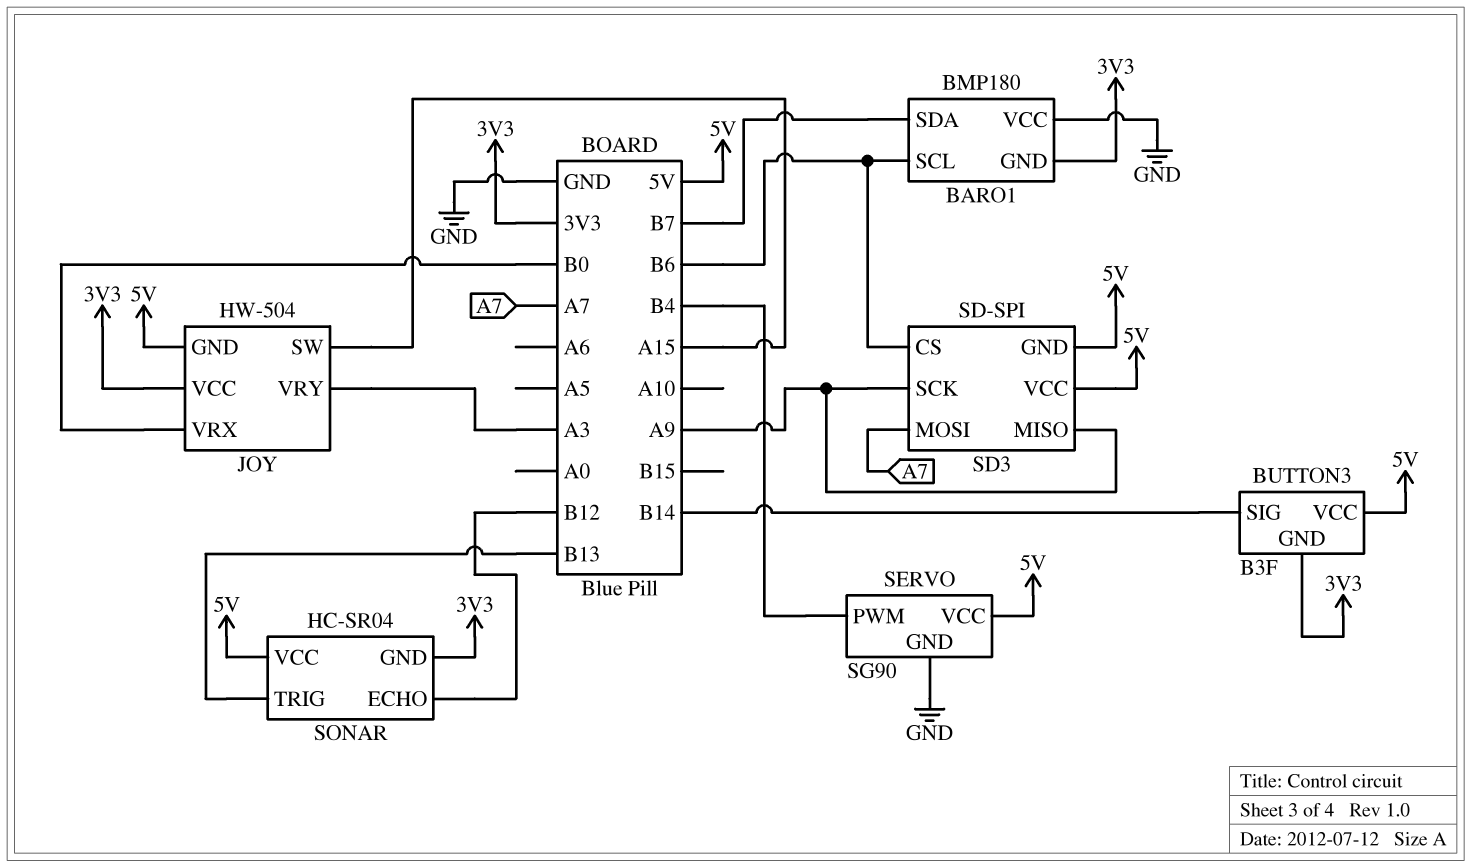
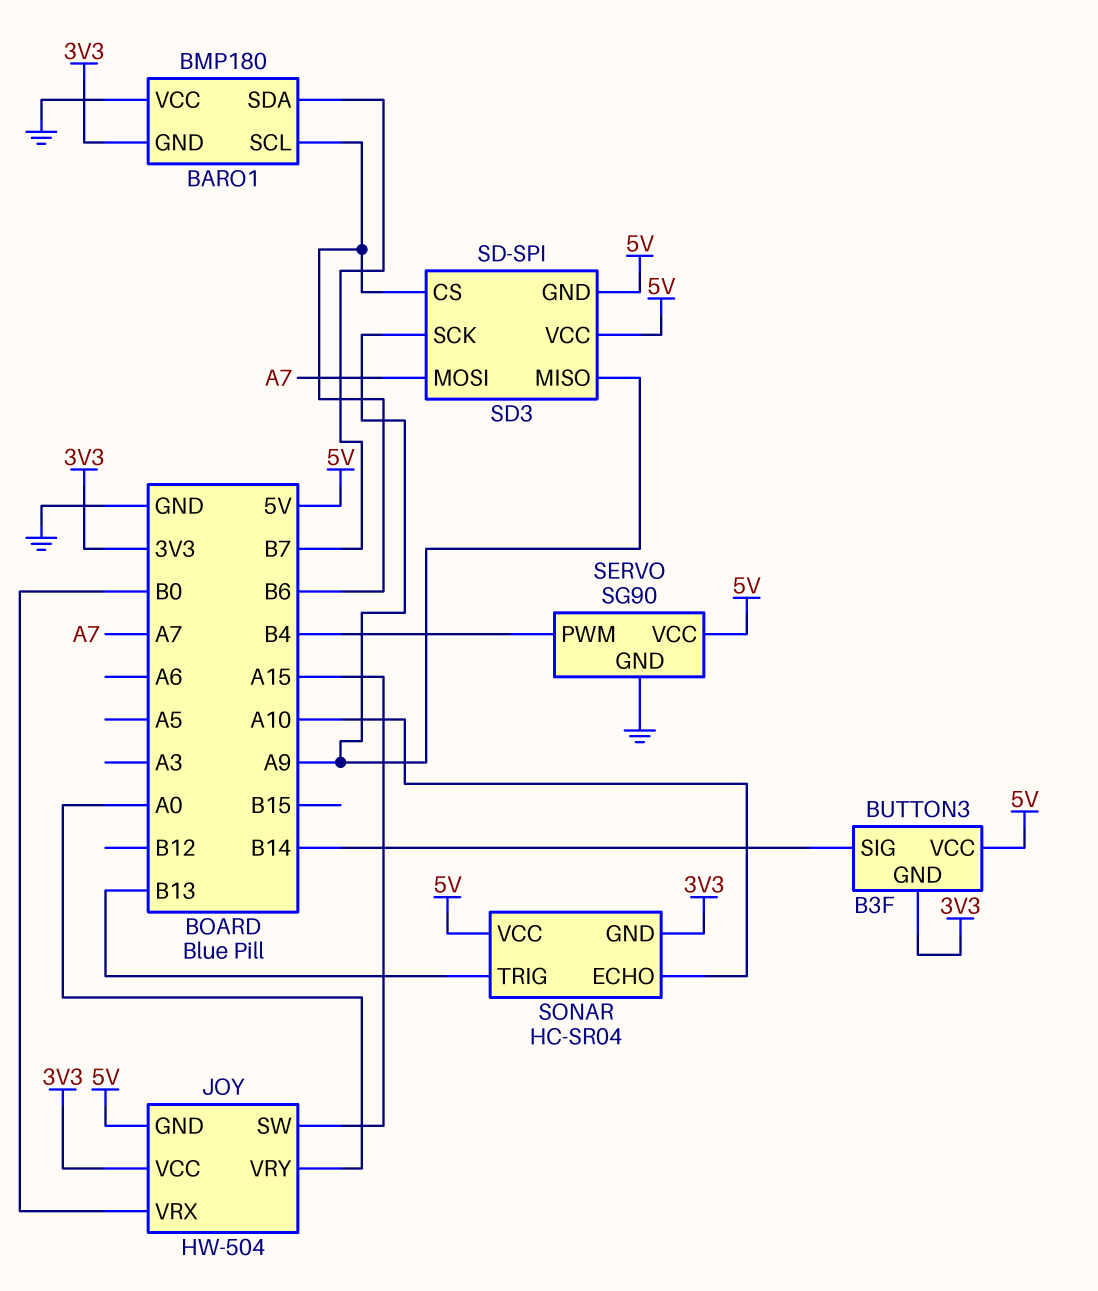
JOY pin VRY: A3 -> A0
SONAR pin ECHO: B12 -> A10

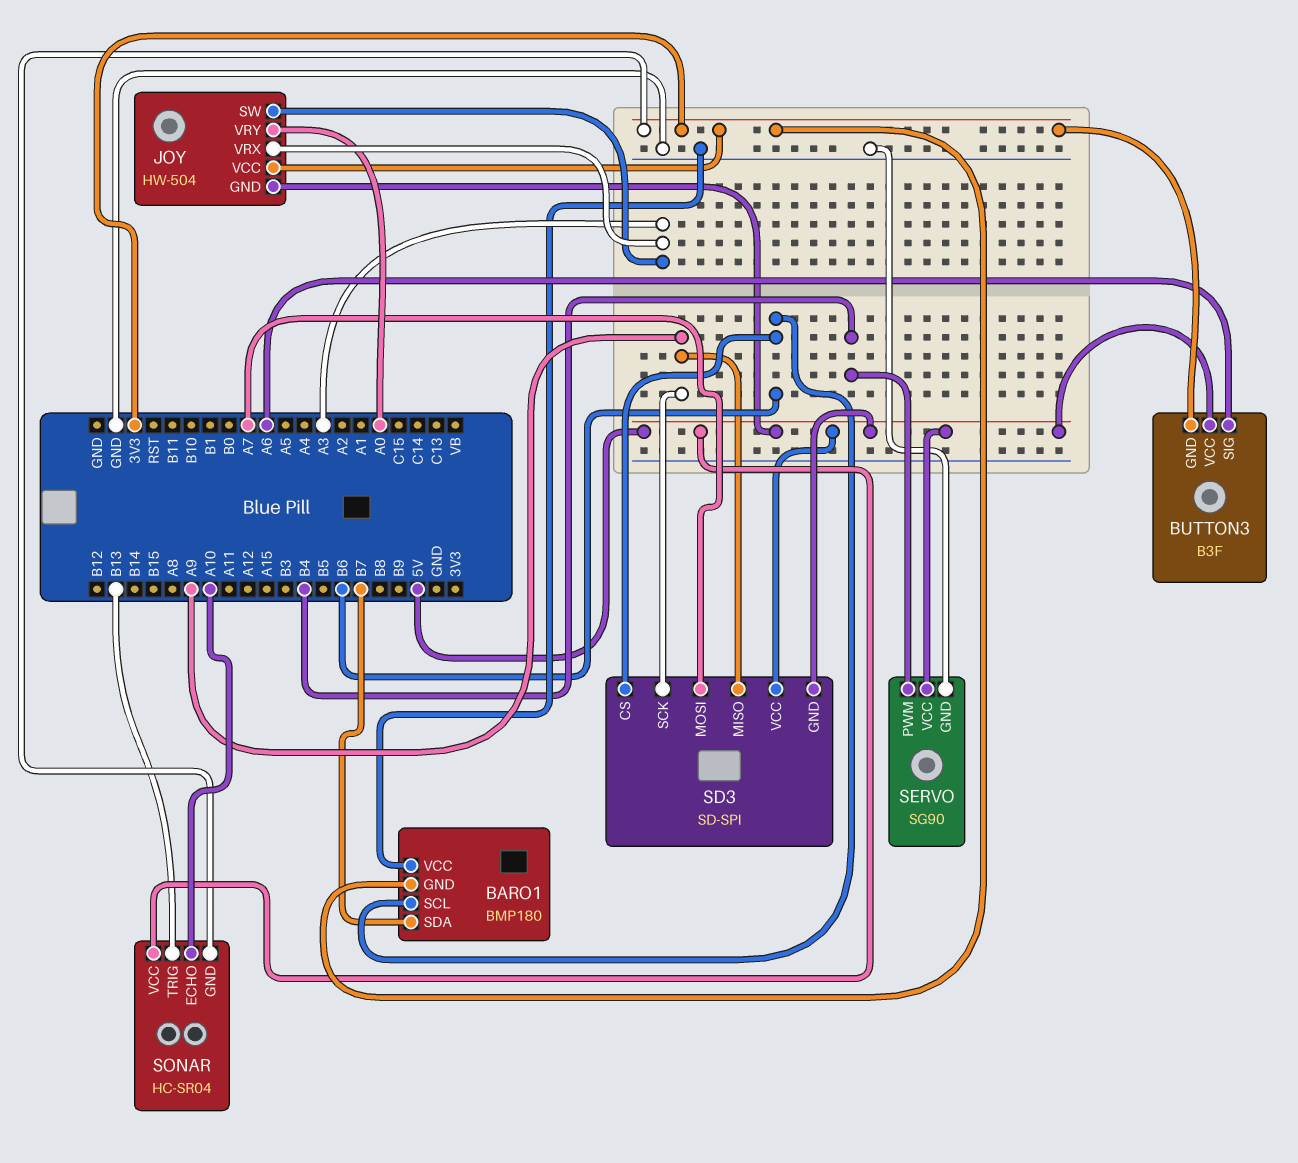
BUTTON3 pin SIG: B14 -> A6
JOY pin SW: A15 -> A3
JOY pin VRX: B0 -> A3

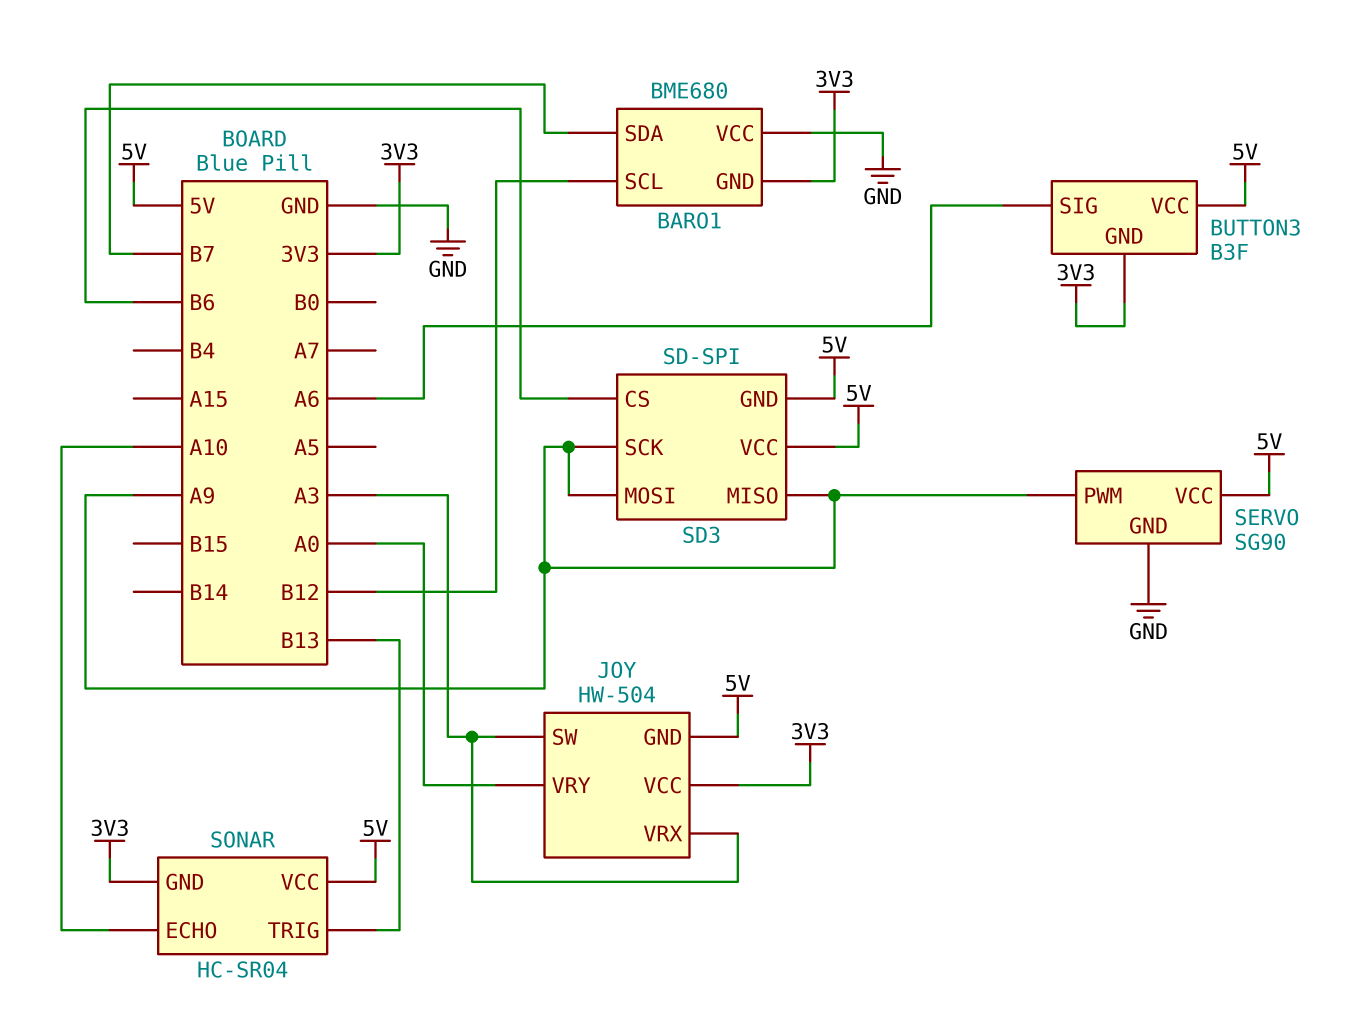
BARO1: BMP180 -> BME680
BARO1 pin SCL: B6 -> B12
SD3 pin MOSI: A7 -> A9
SERVO pin PWM: B4 -> A9

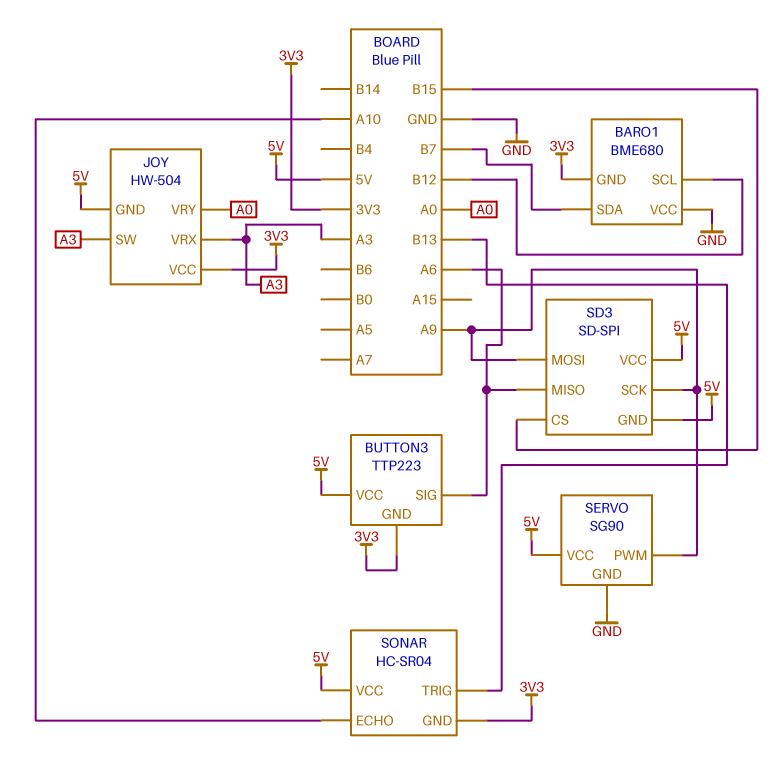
BUTTON3: B3F -> TTP223
SD3 pin CS: B6 -> B15
SD3 pin MISO: A9 -> A6

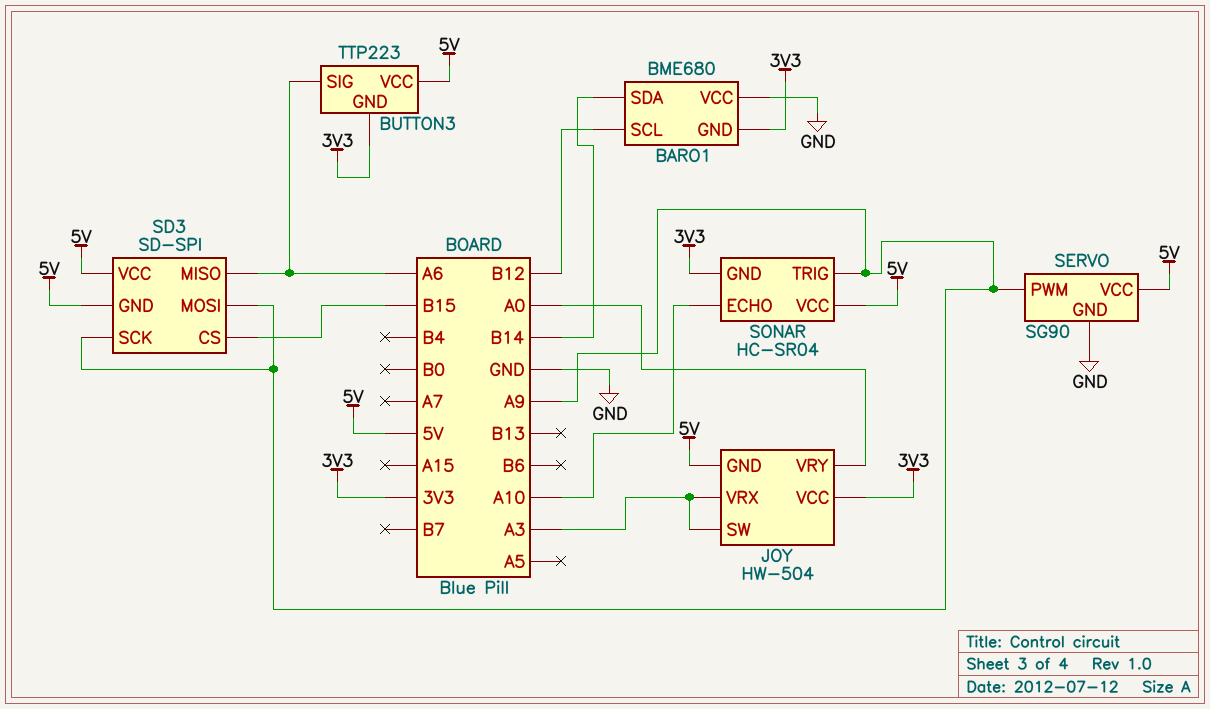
BARO1 pin SDA: B7 -> B14
SONAR pin TRIG: B13 -> A9

